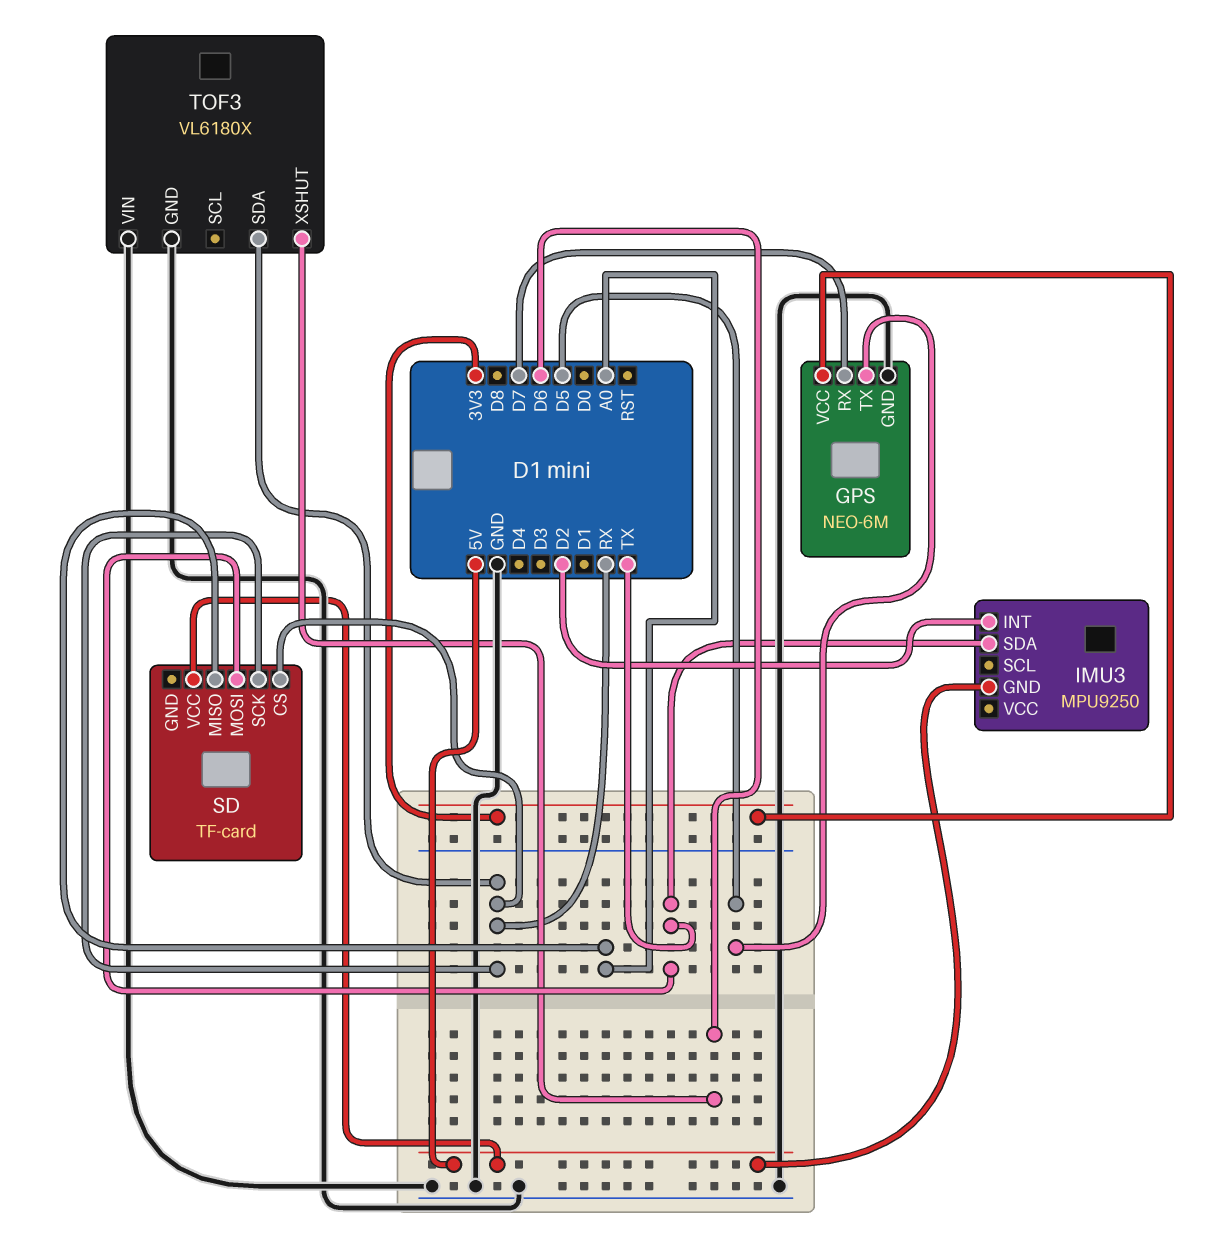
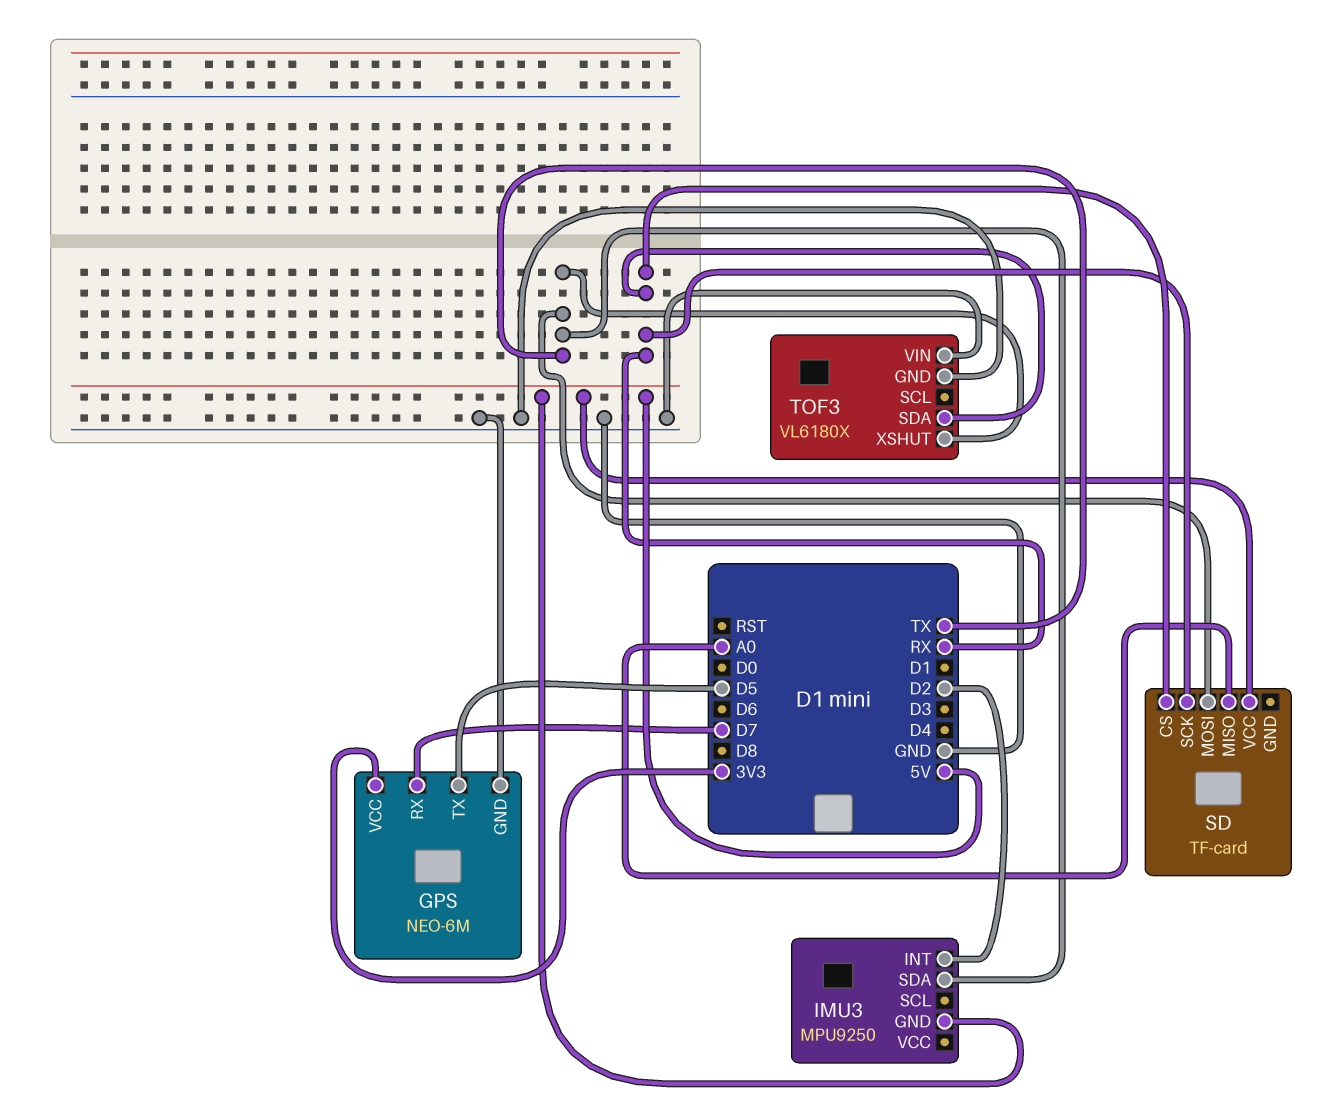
TOF3 pin XSHUT: D6 -> TX

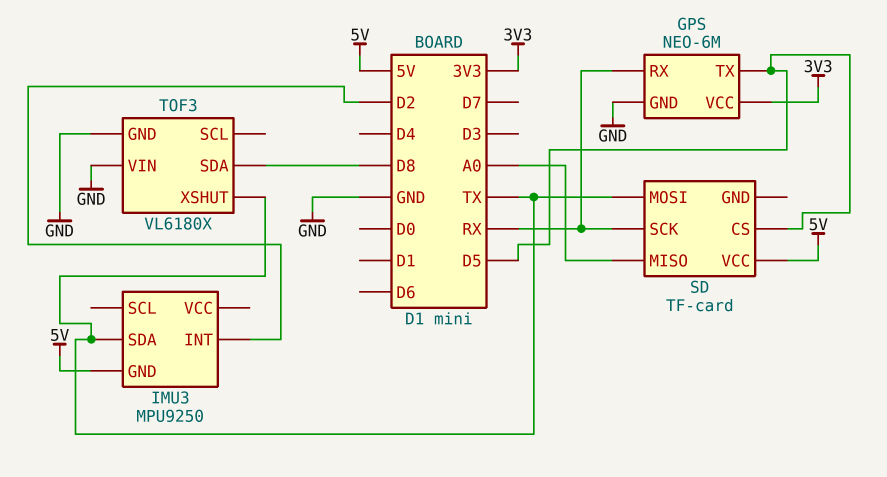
GPS pin RX: D7 -> RX
SD pin CS: RX -> D5
TOF3 pin SDA: RX -> D8

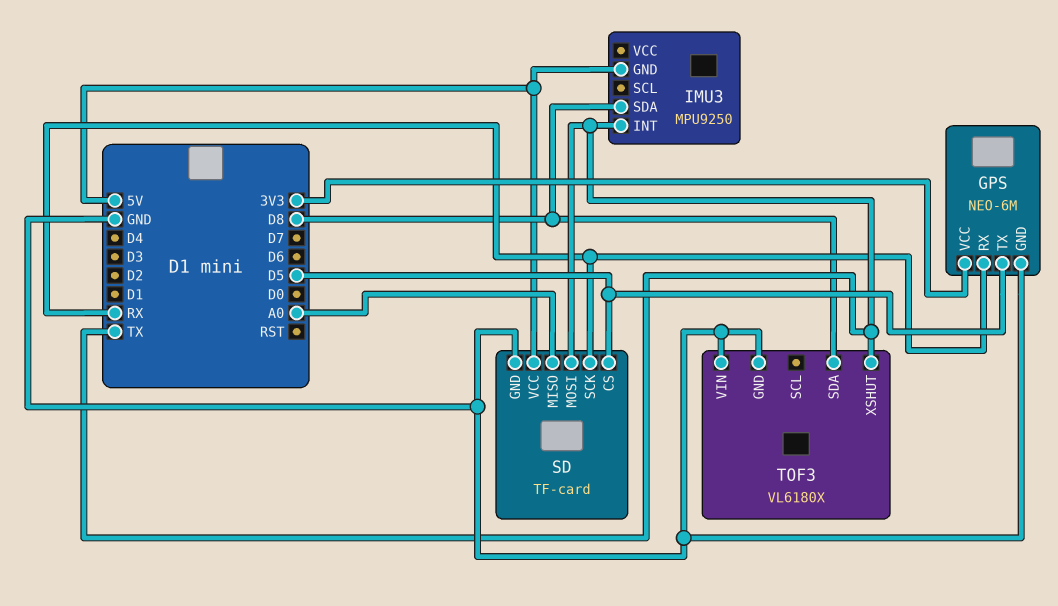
IMU3 pin INT: D2 -> TX
IMU3 pin SDA: TX -> D8
SD pin GND: none -> GND

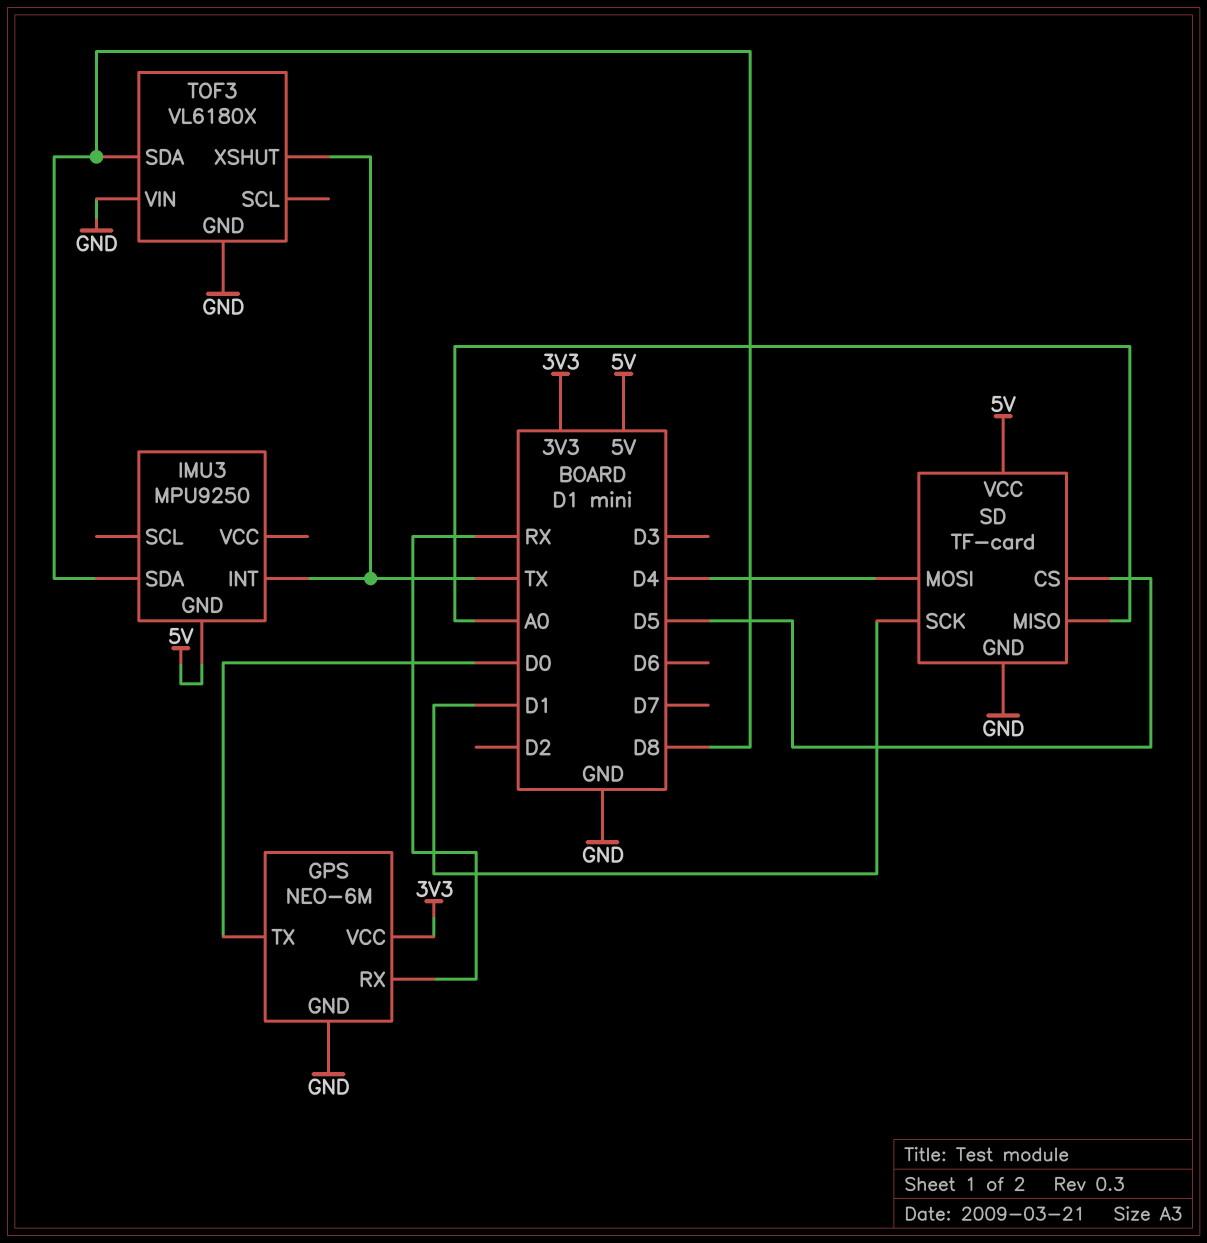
GPS pin TX: D5 -> D0
SD pin MOSI: TX -> D4
SD pin SCK: RX -> D1

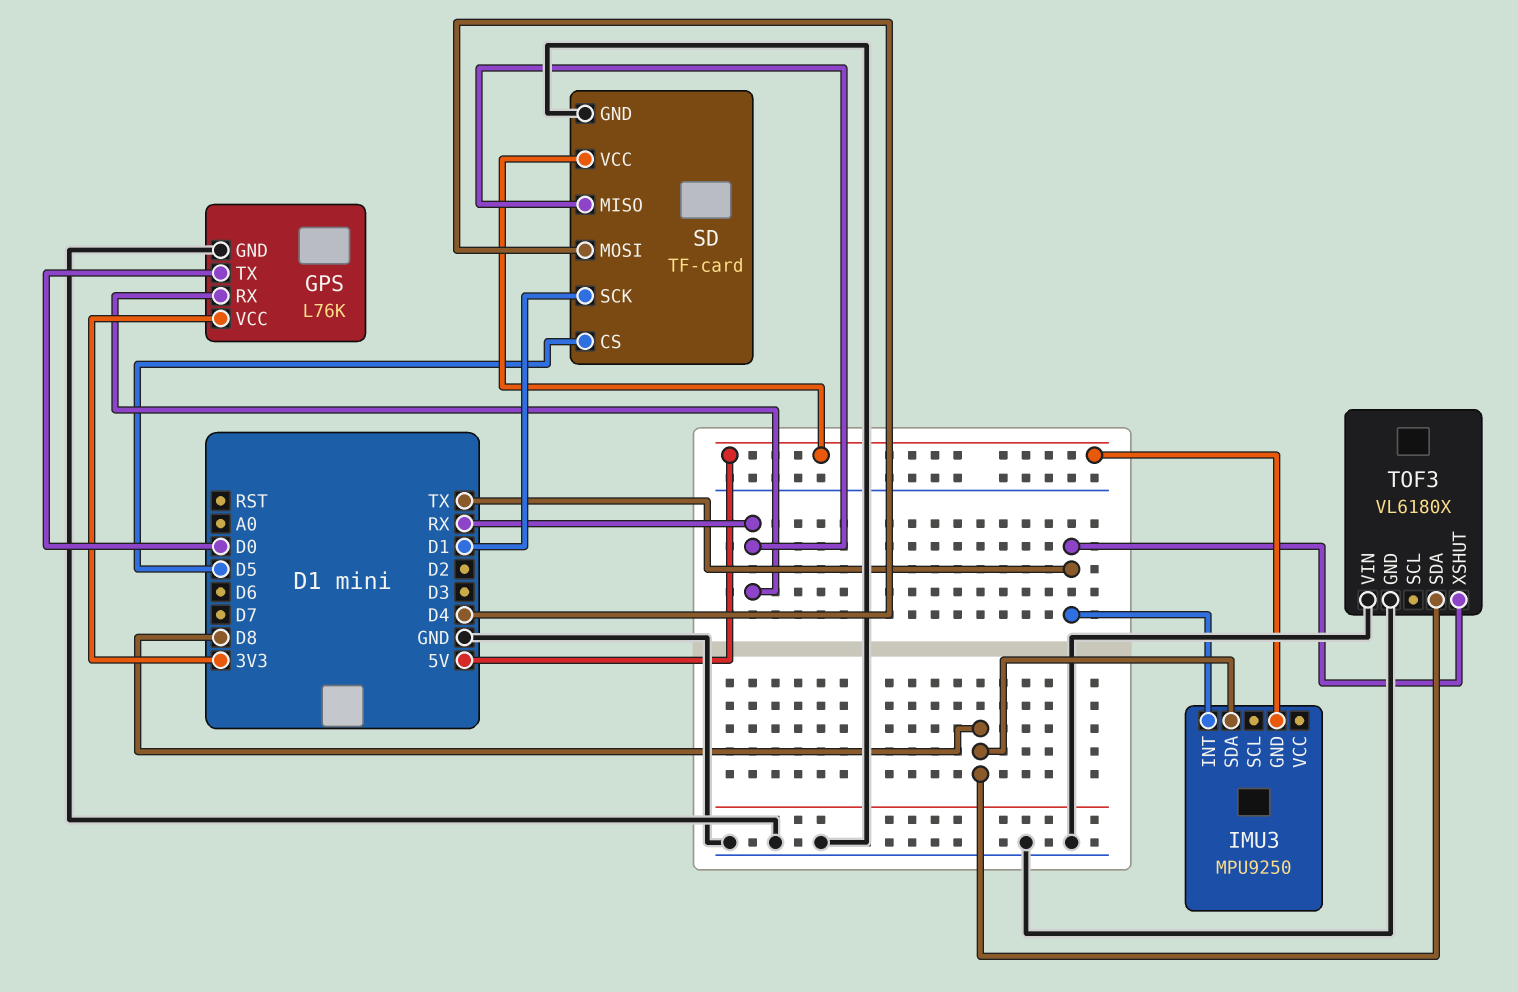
GPS: NEO-6M -> L76K
SD pin MISO: A0 -> RX

